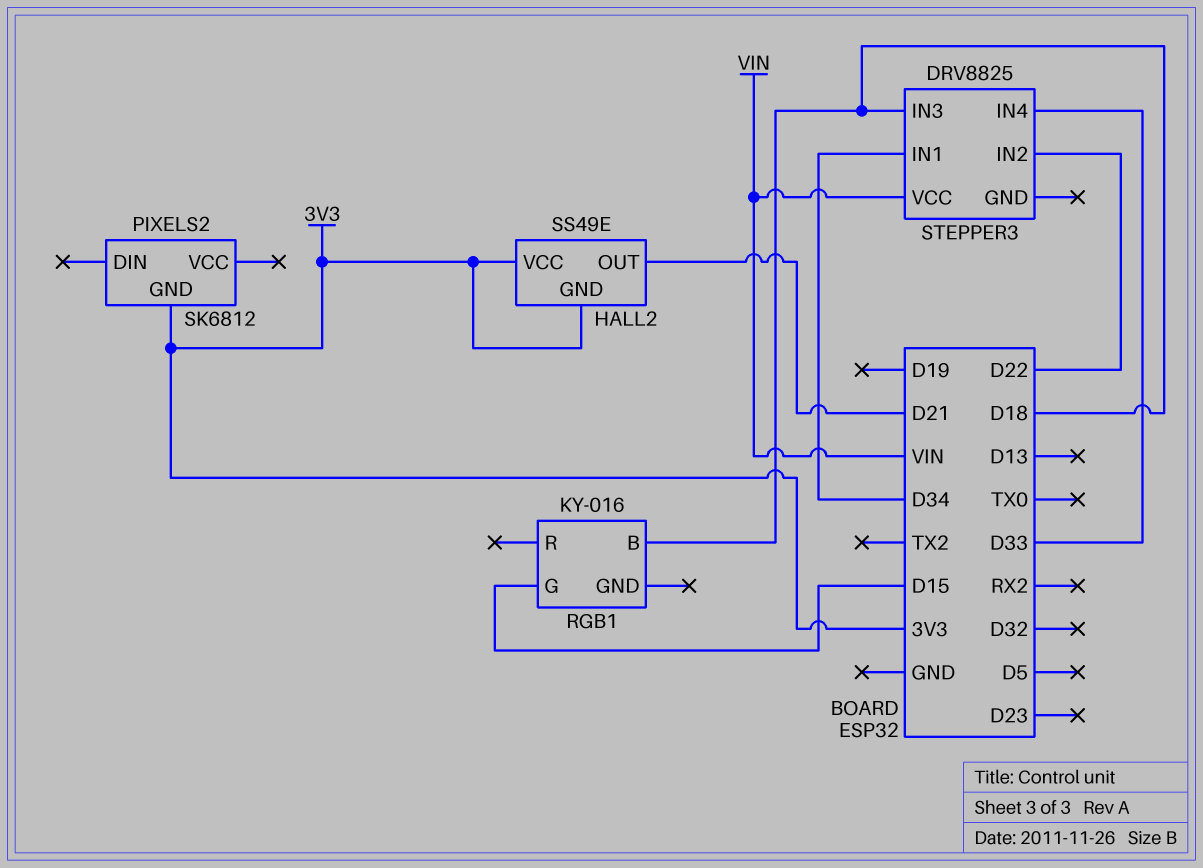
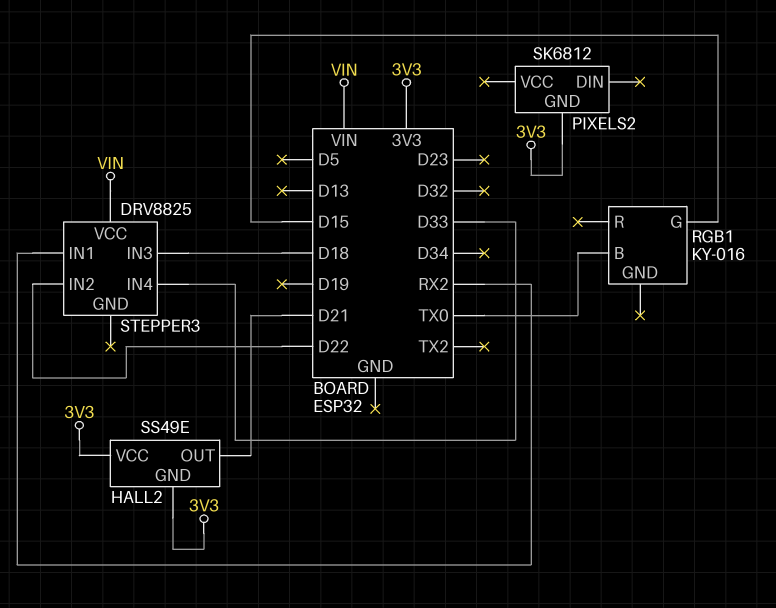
RGB1 pin B: D18 -> TX0
STEPPER3 pin IN1: D34 -> RX2

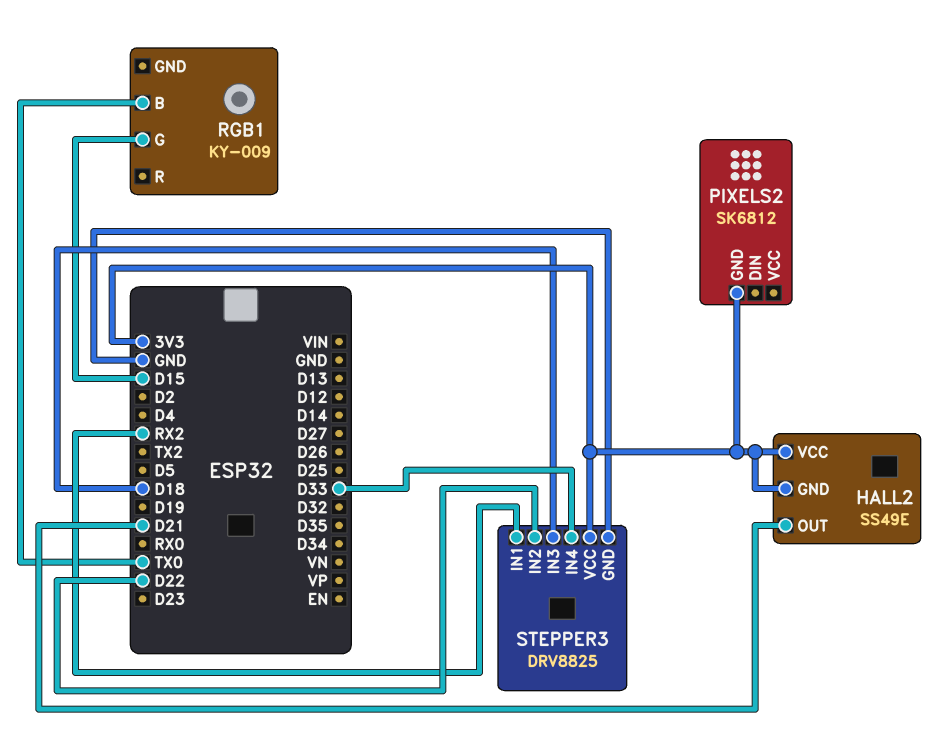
RGB1: KY-016 -> KY-009
STEPPER3 pin GND: none -> GND
STEPPER3 pin VCC: VIN -> 3V3

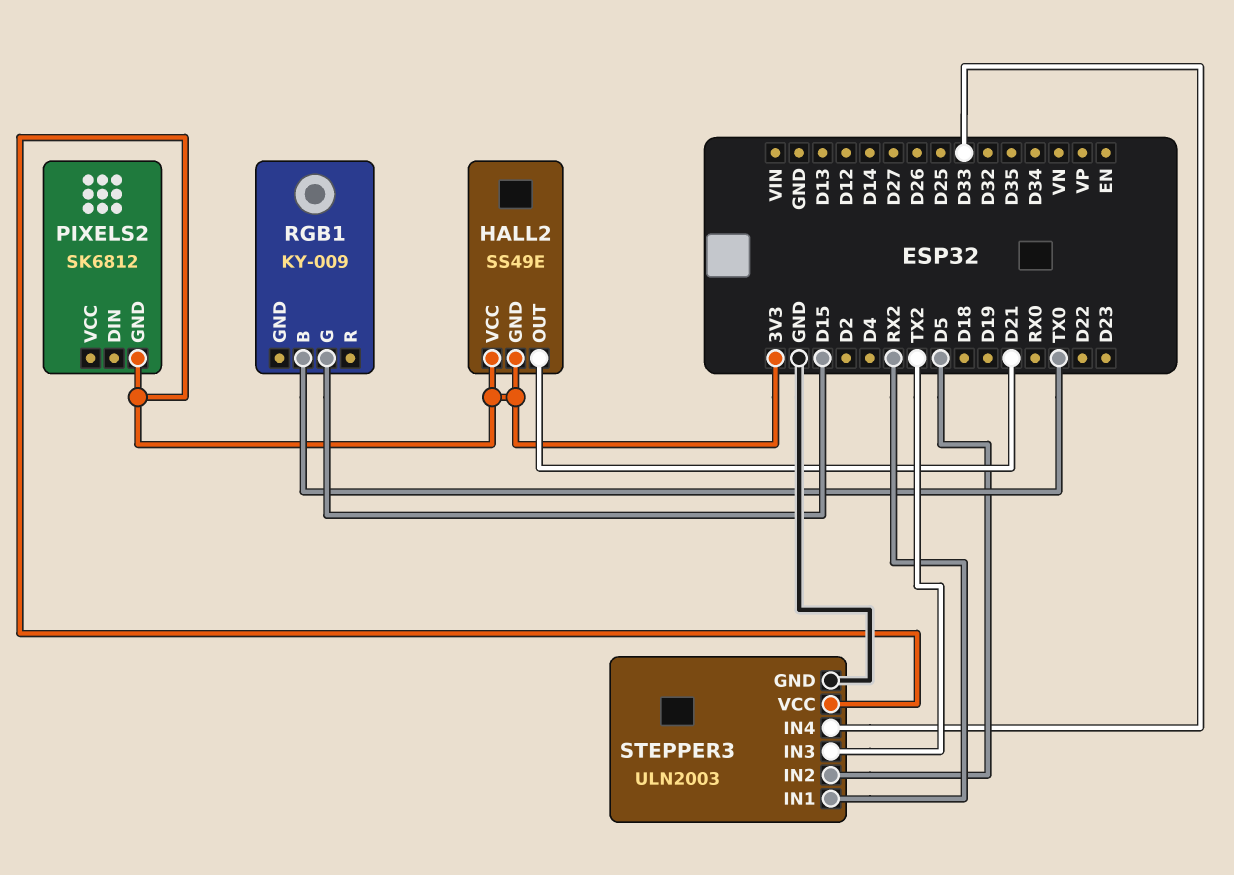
STEPPER3: DRV8825 -> ULN2003
STEPPER3 pin IN2: D22 -> D5
STEPPER3 pin IN3: D18 -> TX2

